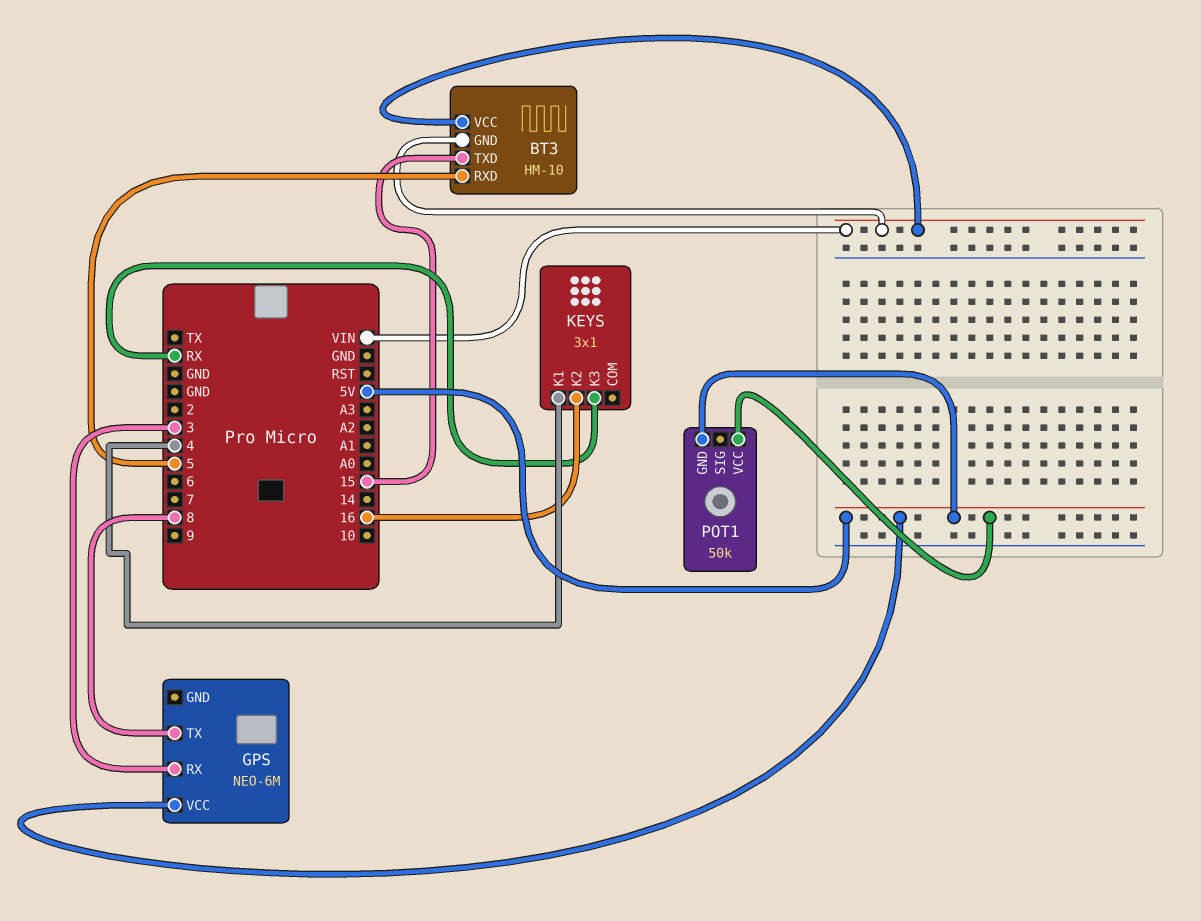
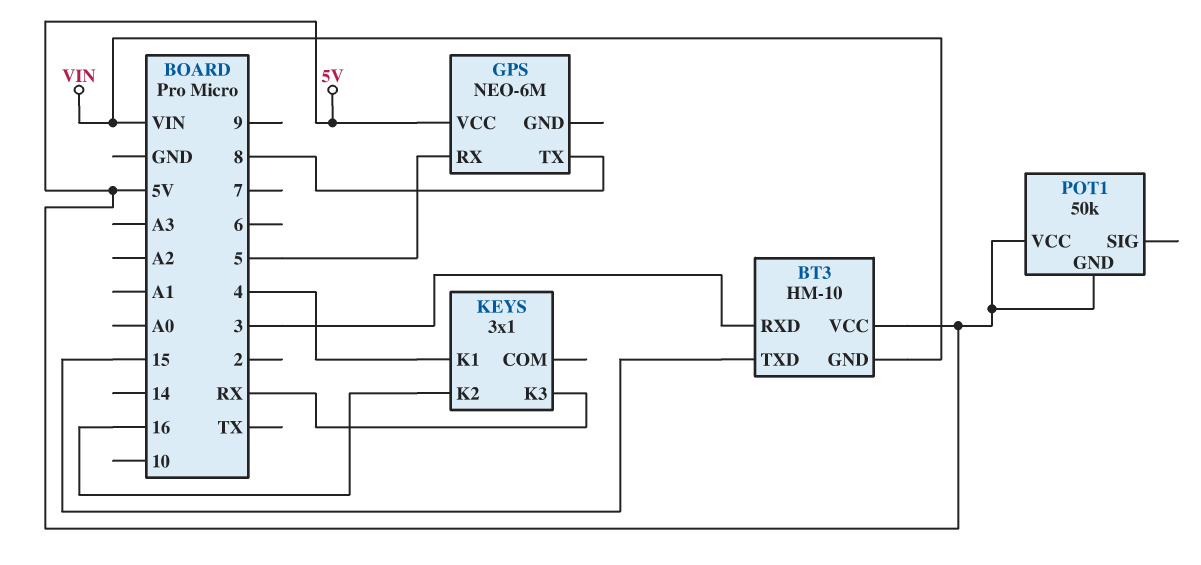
BT3 pin RXD: 5 -> 3
BT3 pin VCC: VIN -> 5V
GPS pin RX: 3 -> 5

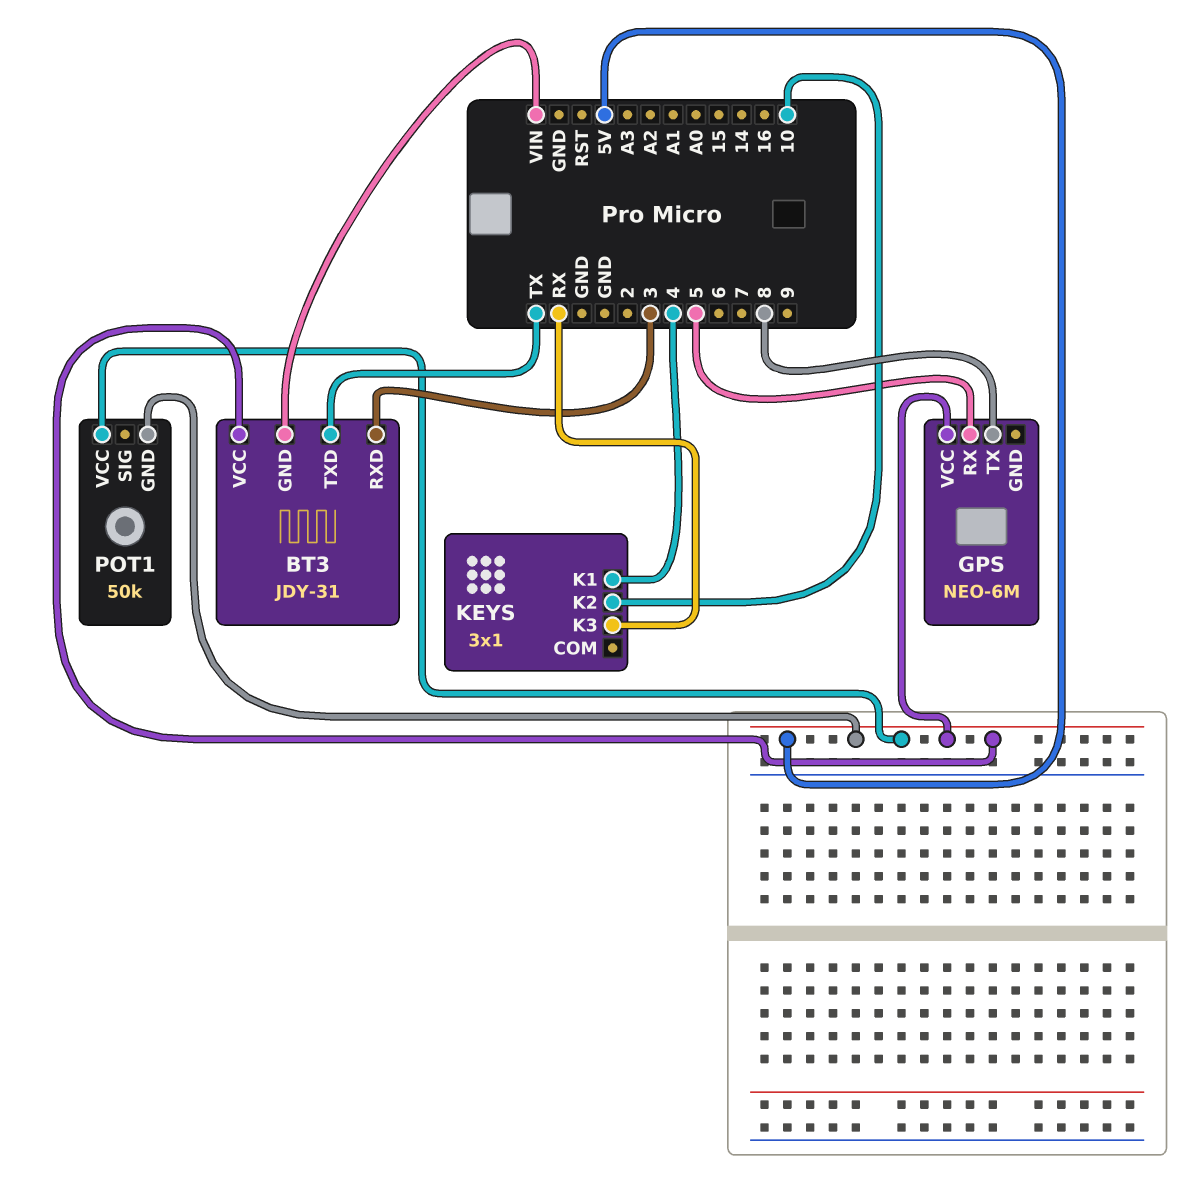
BT3: HM-10 -> JDY-31
BT3 pin TXD: 15 -> TX
KEYS pin K2: 16 -> 10

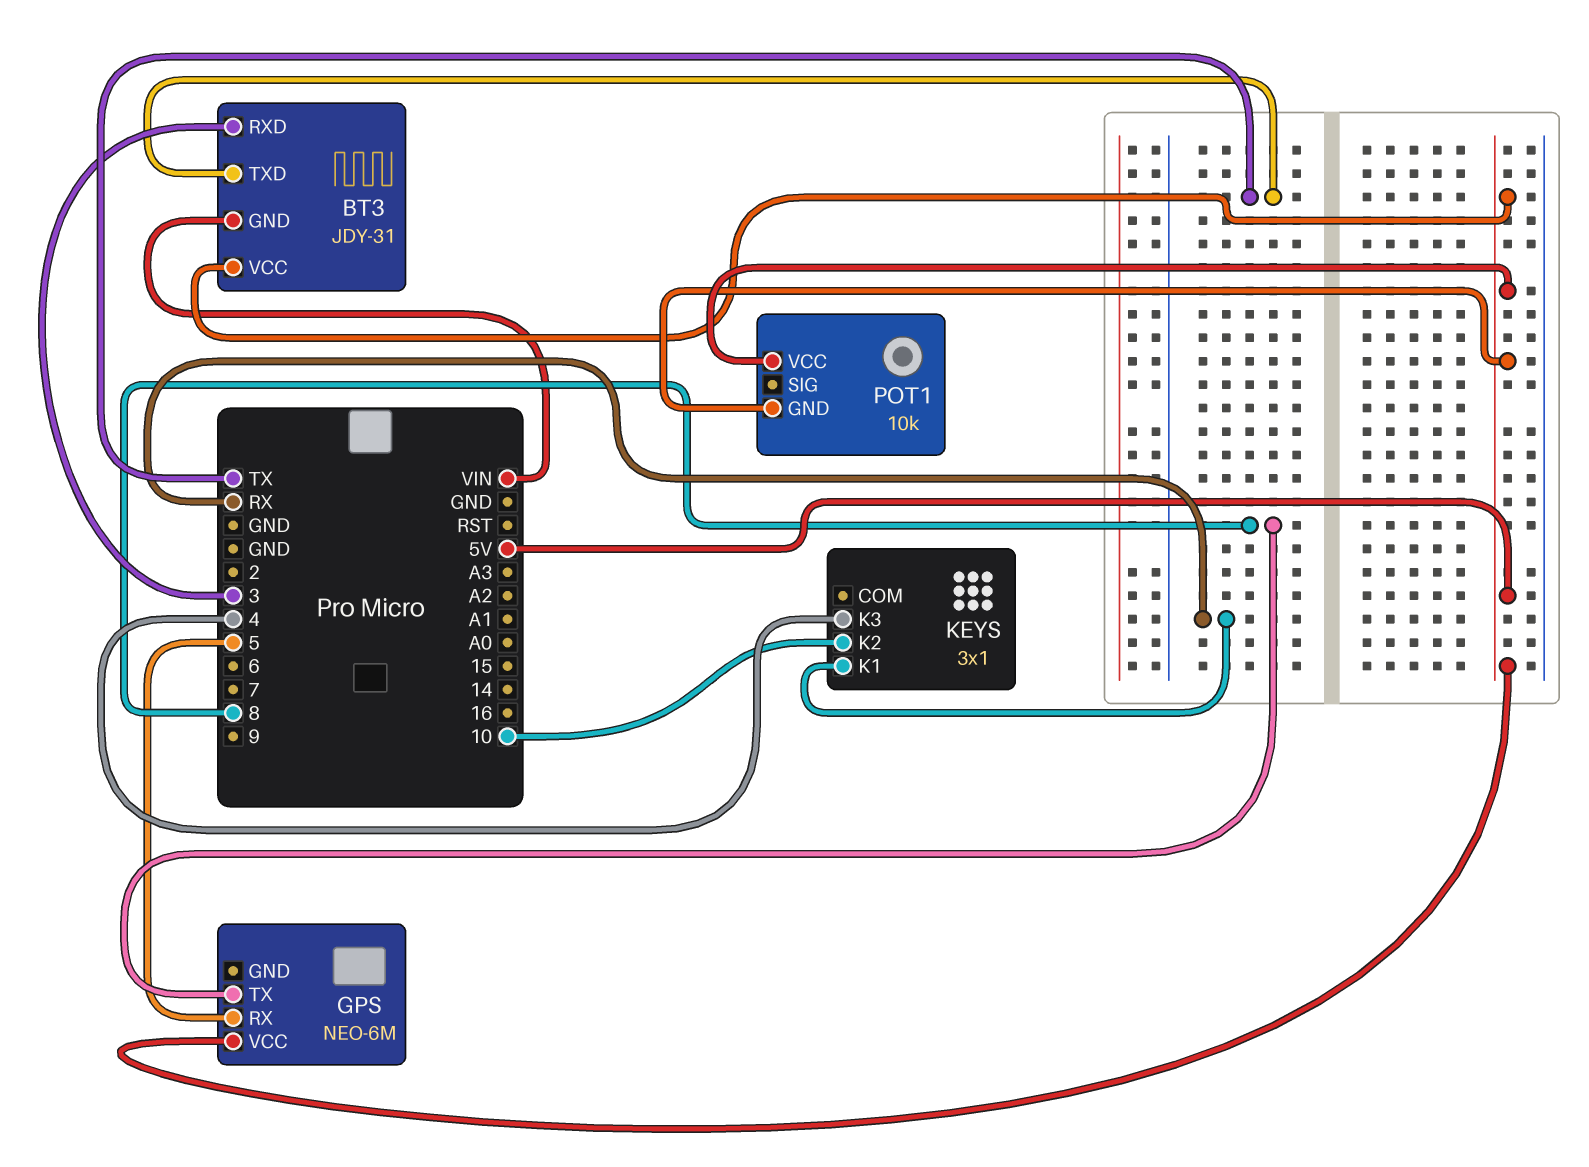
KEYS pin K1: 4 -> RX
KEYS pin K3: RX -> 4
POT1: 50k -> 10k

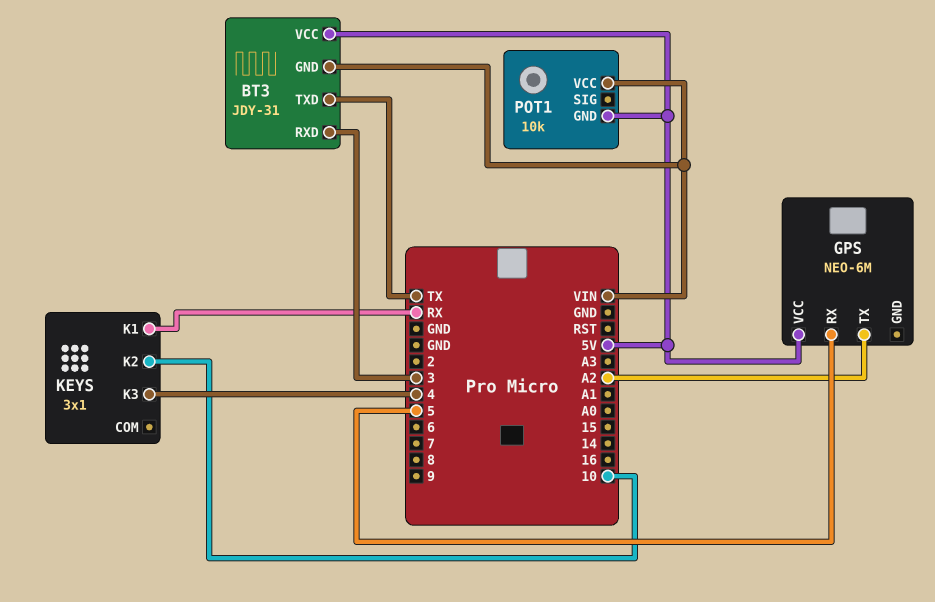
GPS pin TX: 8 -> A2
POT1 pin VCC: 5V -> VIN

